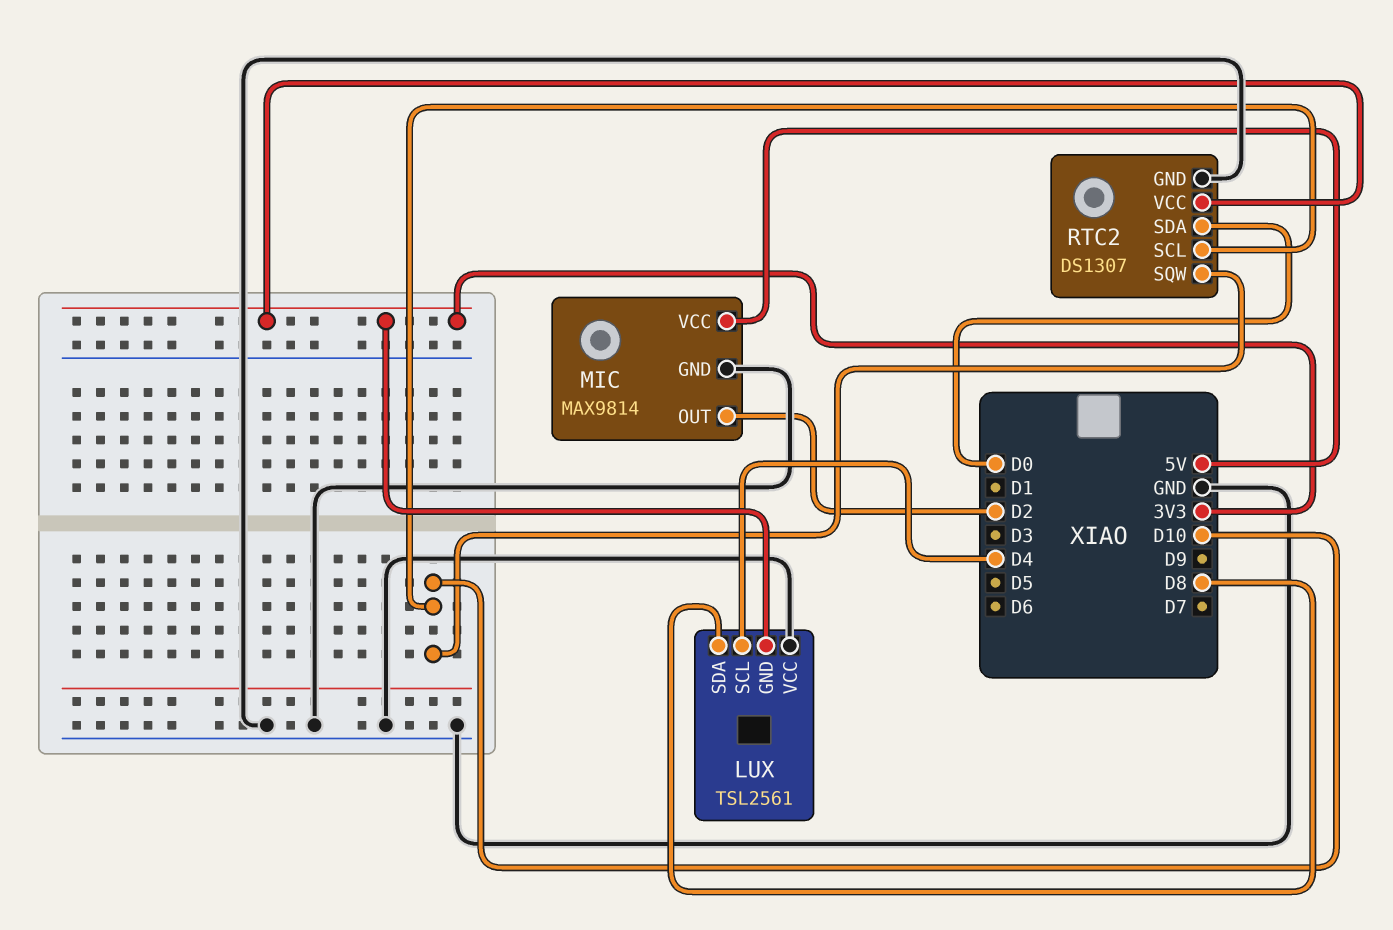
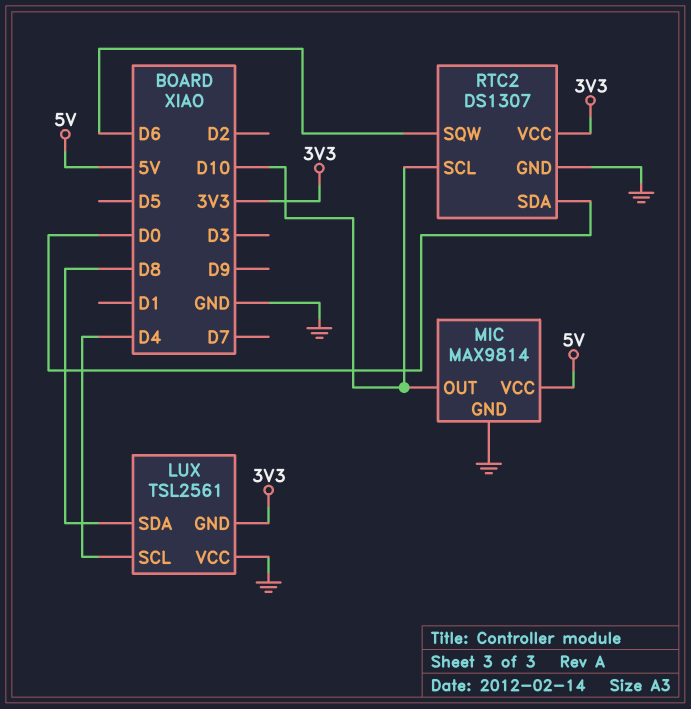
MIC pin OUT: D2 -> D10
RTC2 pin SQW: D10 -> D6

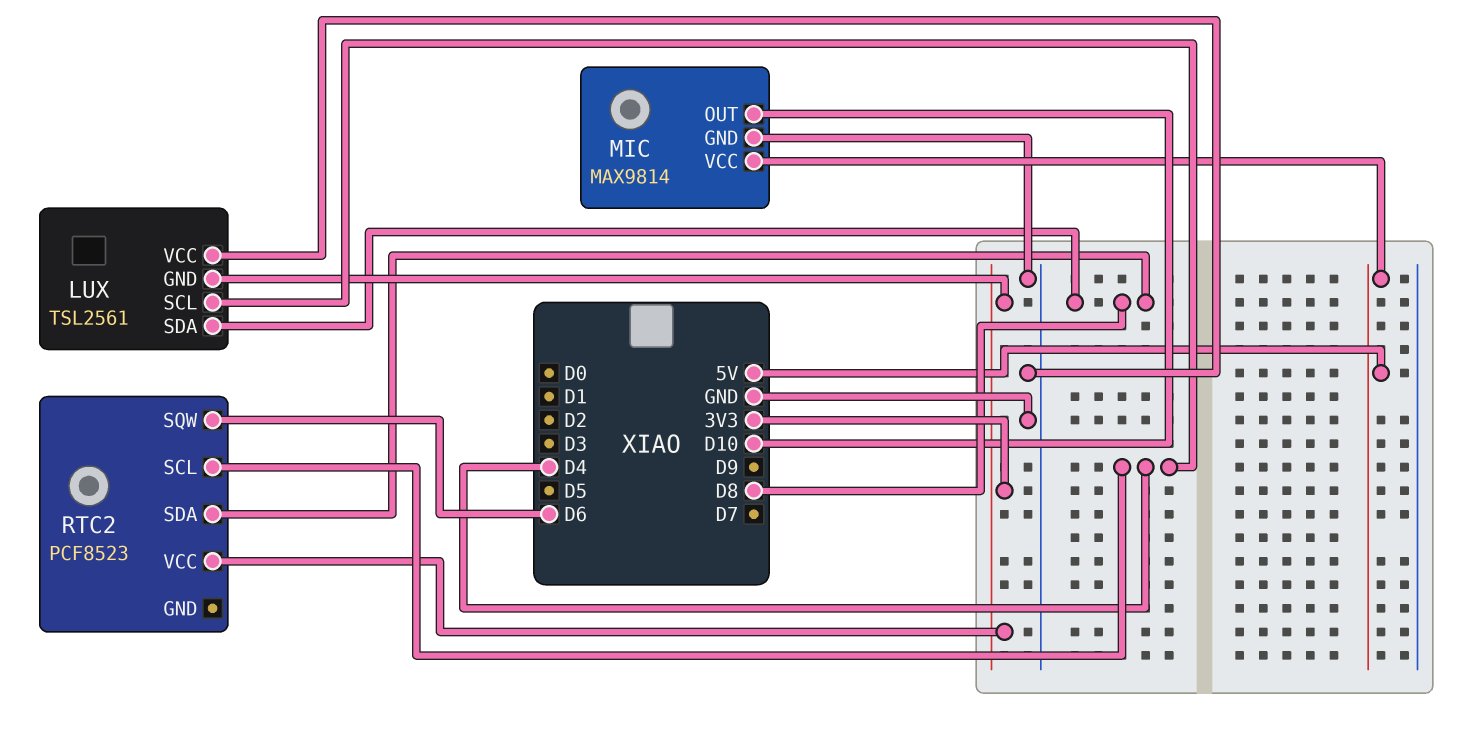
RTC2: DS1307 -> PCF8523
RTC2 pin GND: GND -> none
RTC2 pin SCL: D10 -> D4
RTC2 pin SDA: D0 -> D8

